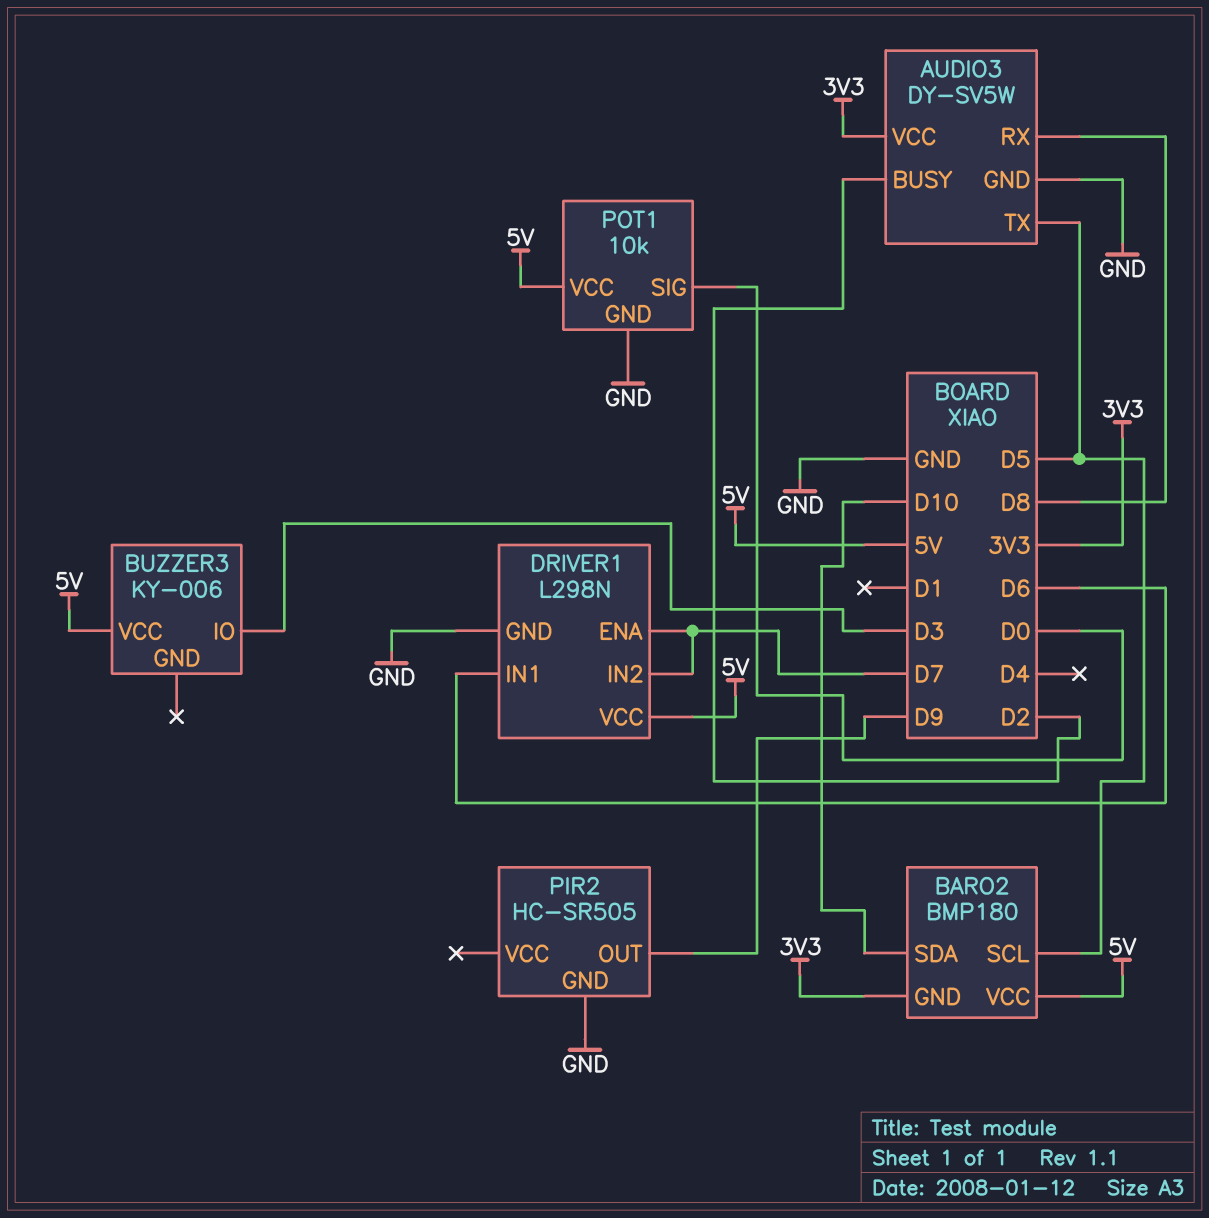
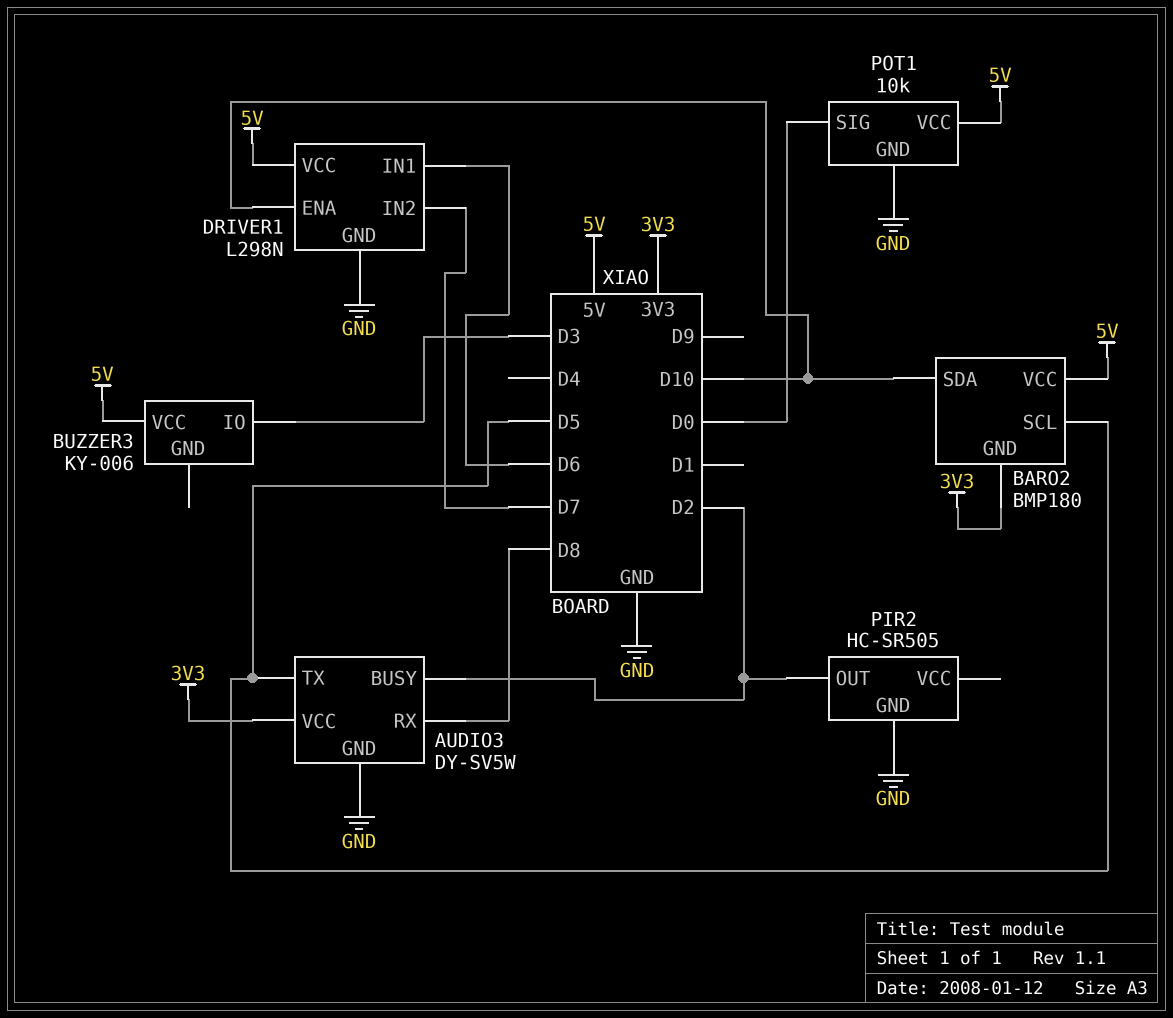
DRIVER1 pin ENA: D7 -> D10
PIR2 pin OUT: D9 -> D2

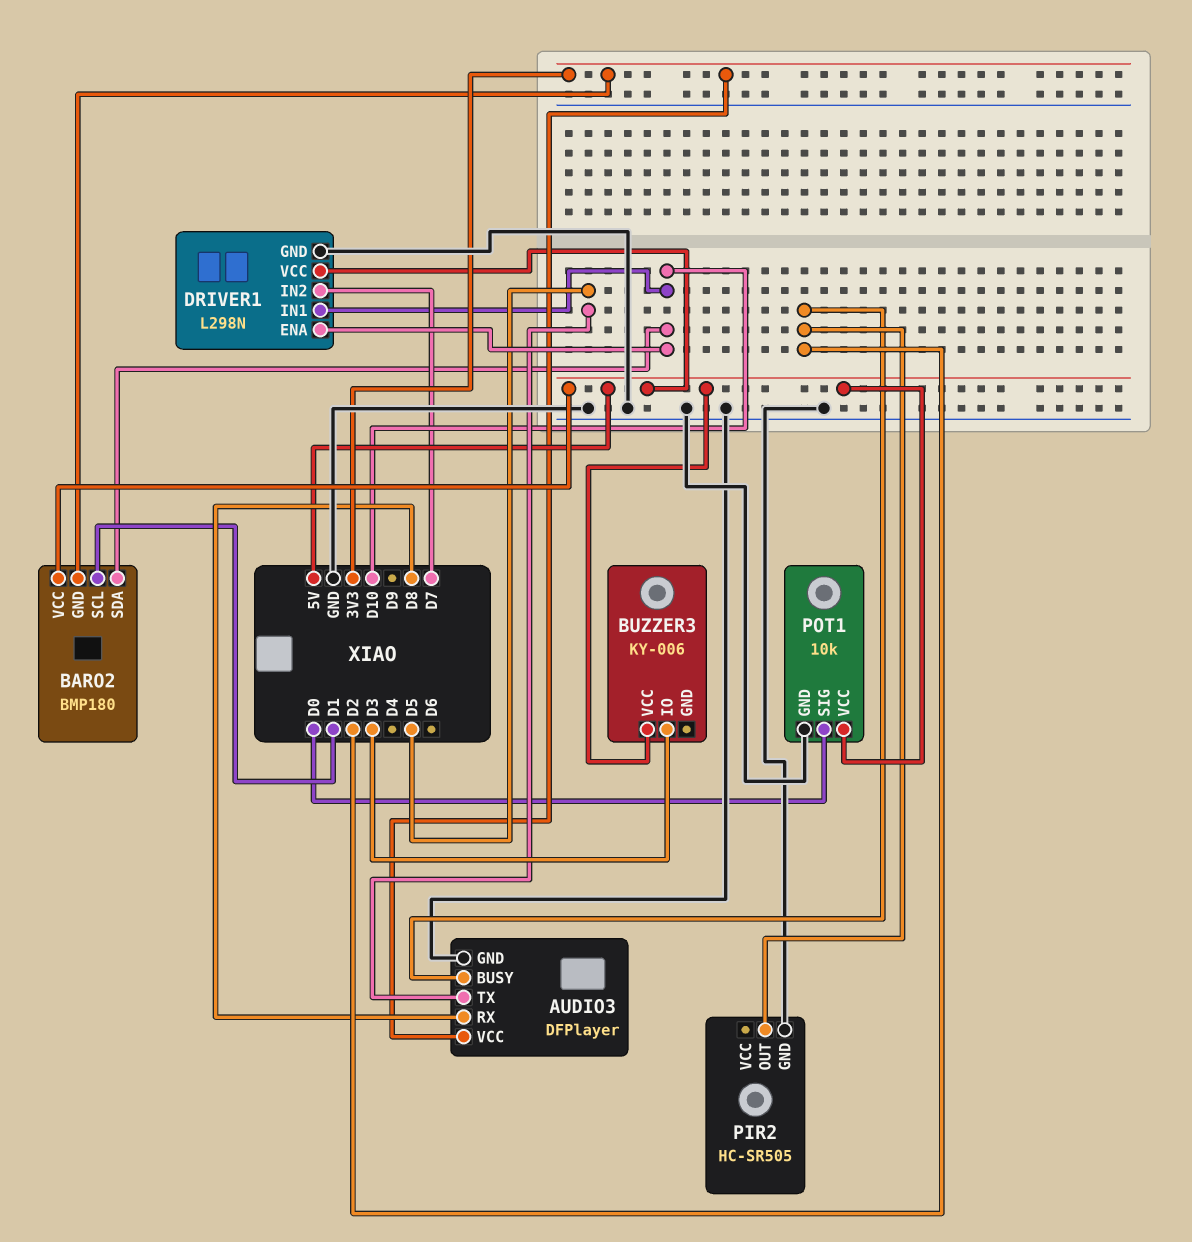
AUDIO3: DY-SV5W -> DFPlayer
BARO2 pin SCL: D5 -> D1
DRIVER1 pin IN1: D6 -> D10

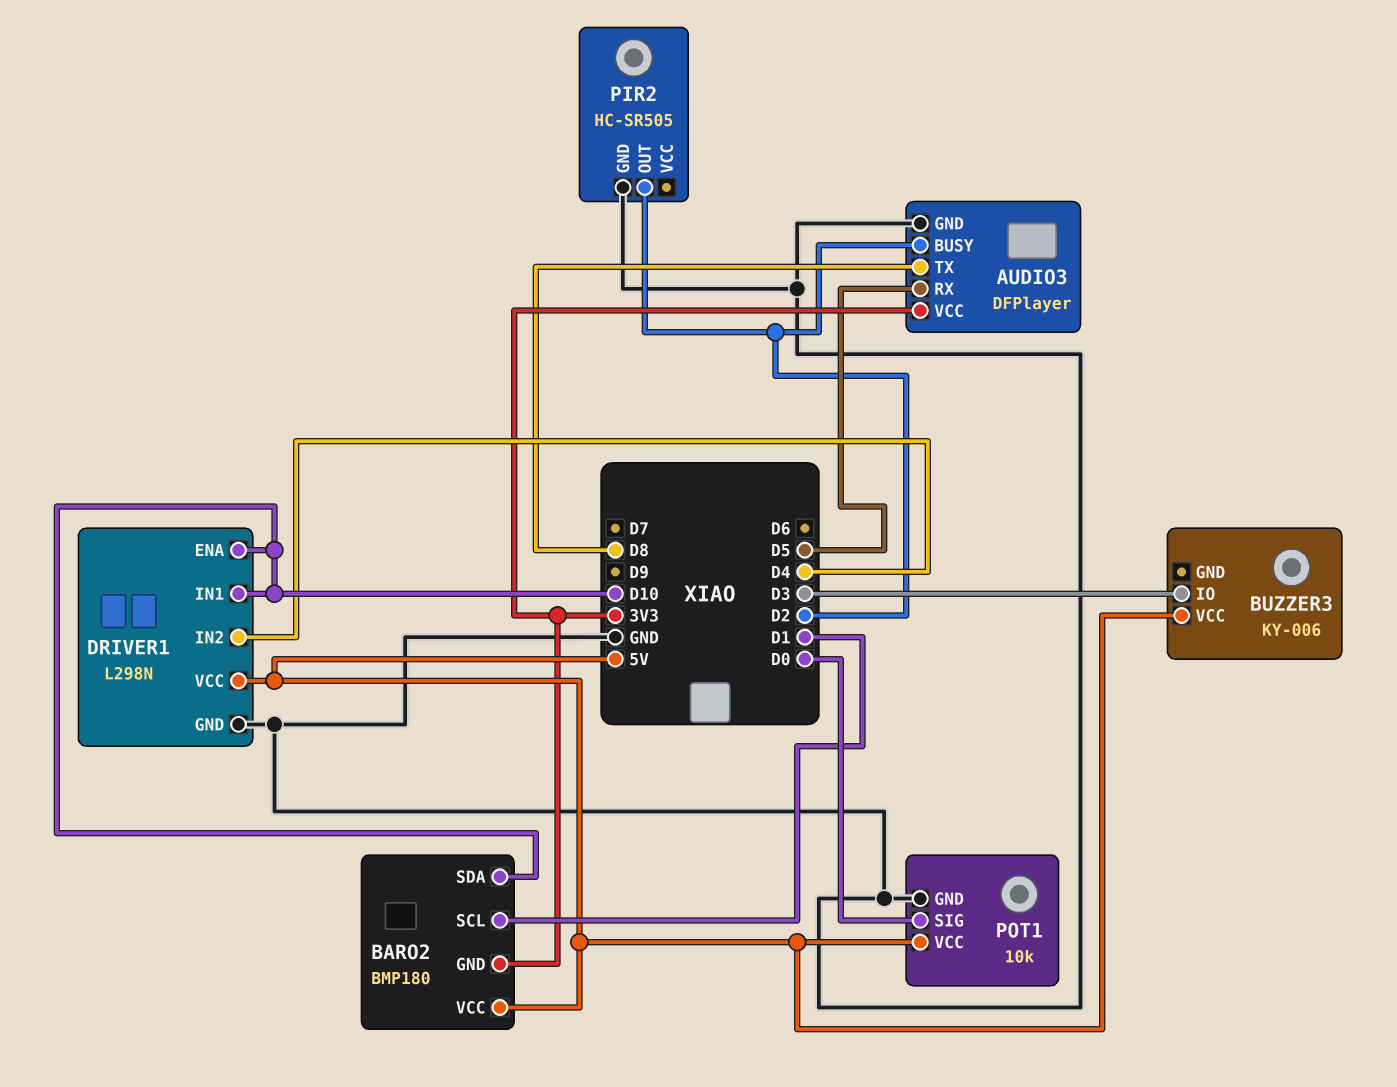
AUDIO3 pin RX: D8 -> D5
AUDIO3 pin TX: D5 -> D8
DRIVER1 pin IN2: D7 -> D4

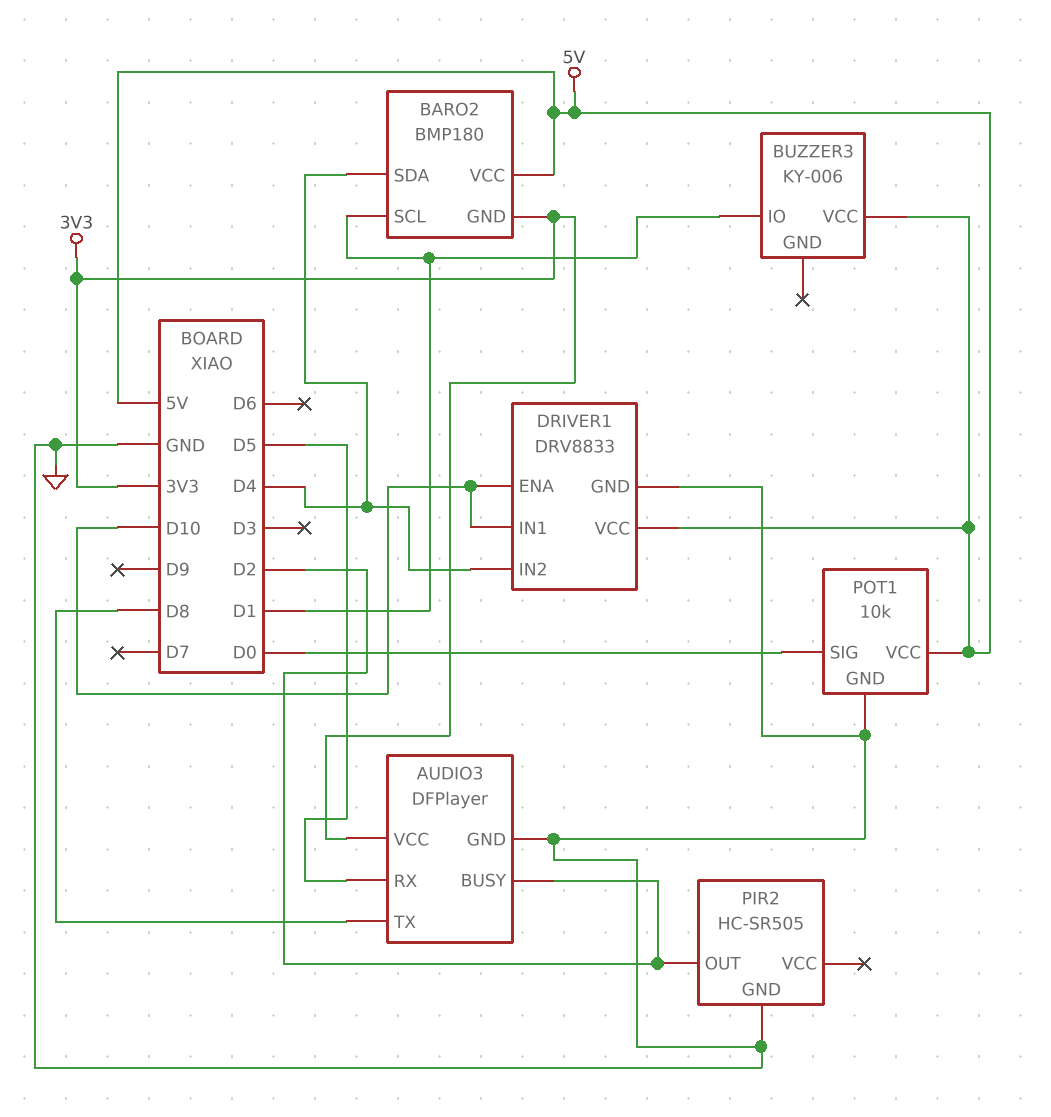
BARO2 pin SDA: D10 -> D4
BUZZER3 pin IO: D3 -> D1
DRIVER1: L298N -> DRV8833

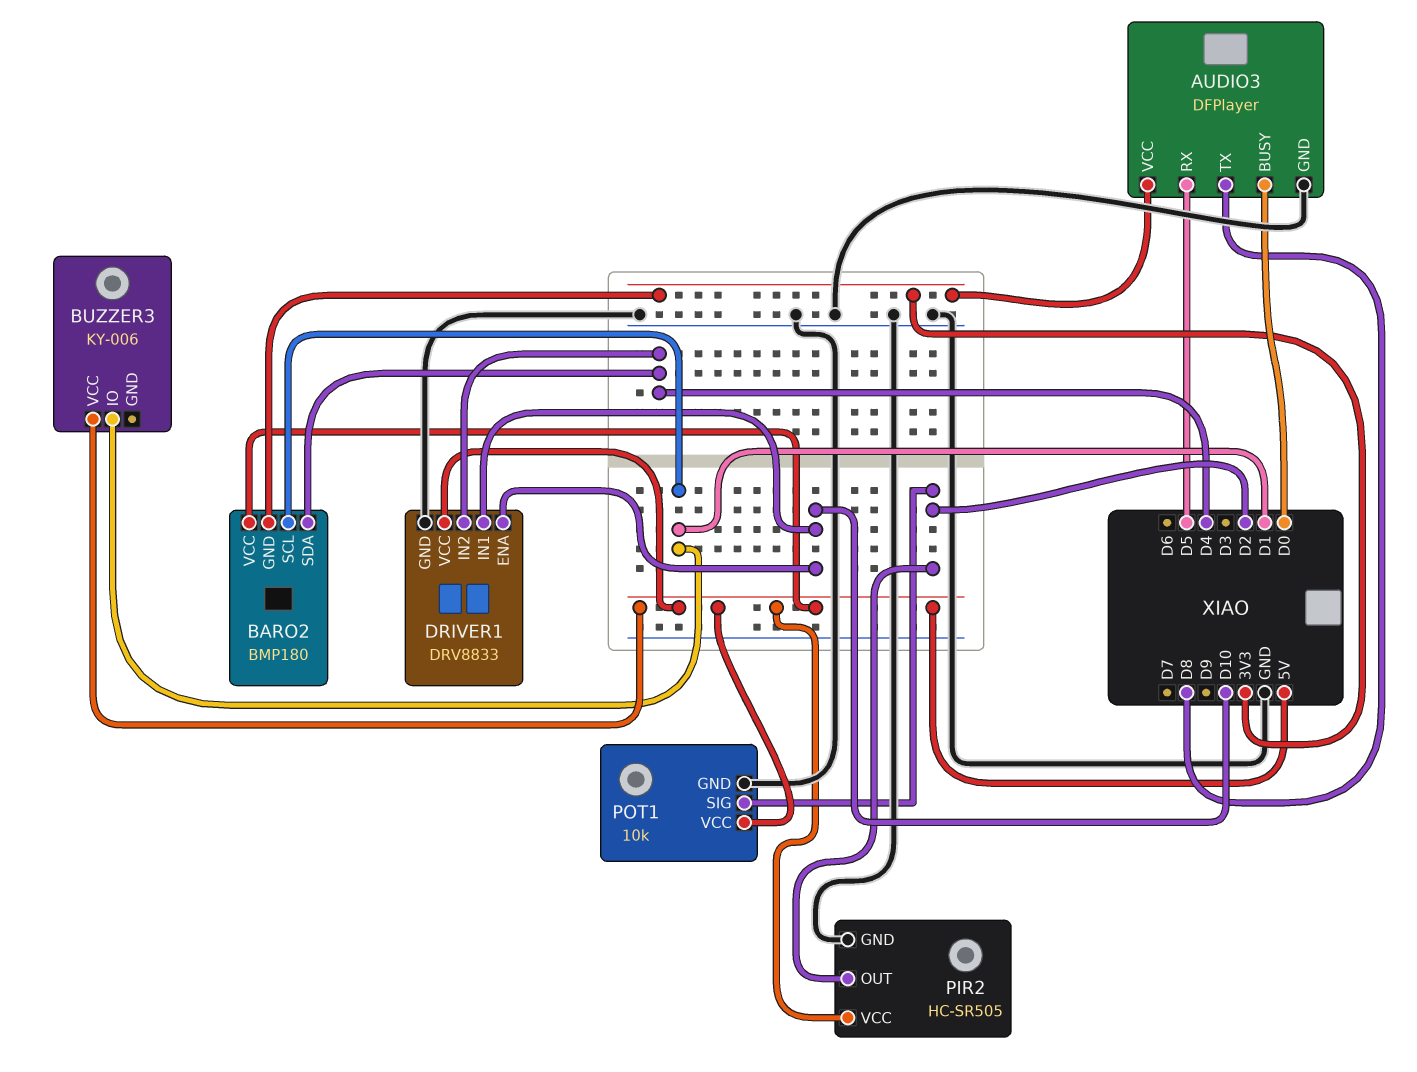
AUDIO3 pin BUSY: D2 -> D0
PIR2 pin VCC: none -> 5V
POT1 pin SIG: D0 -> D2

